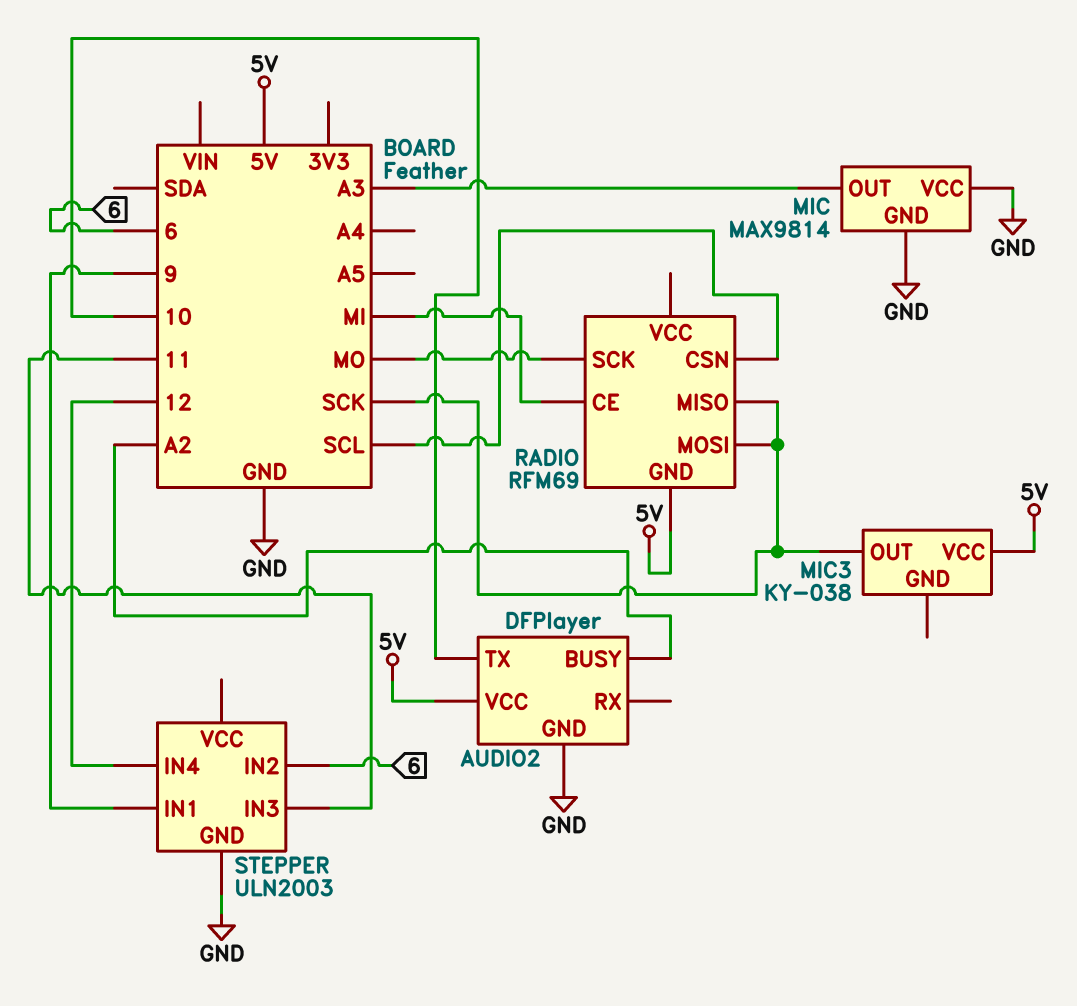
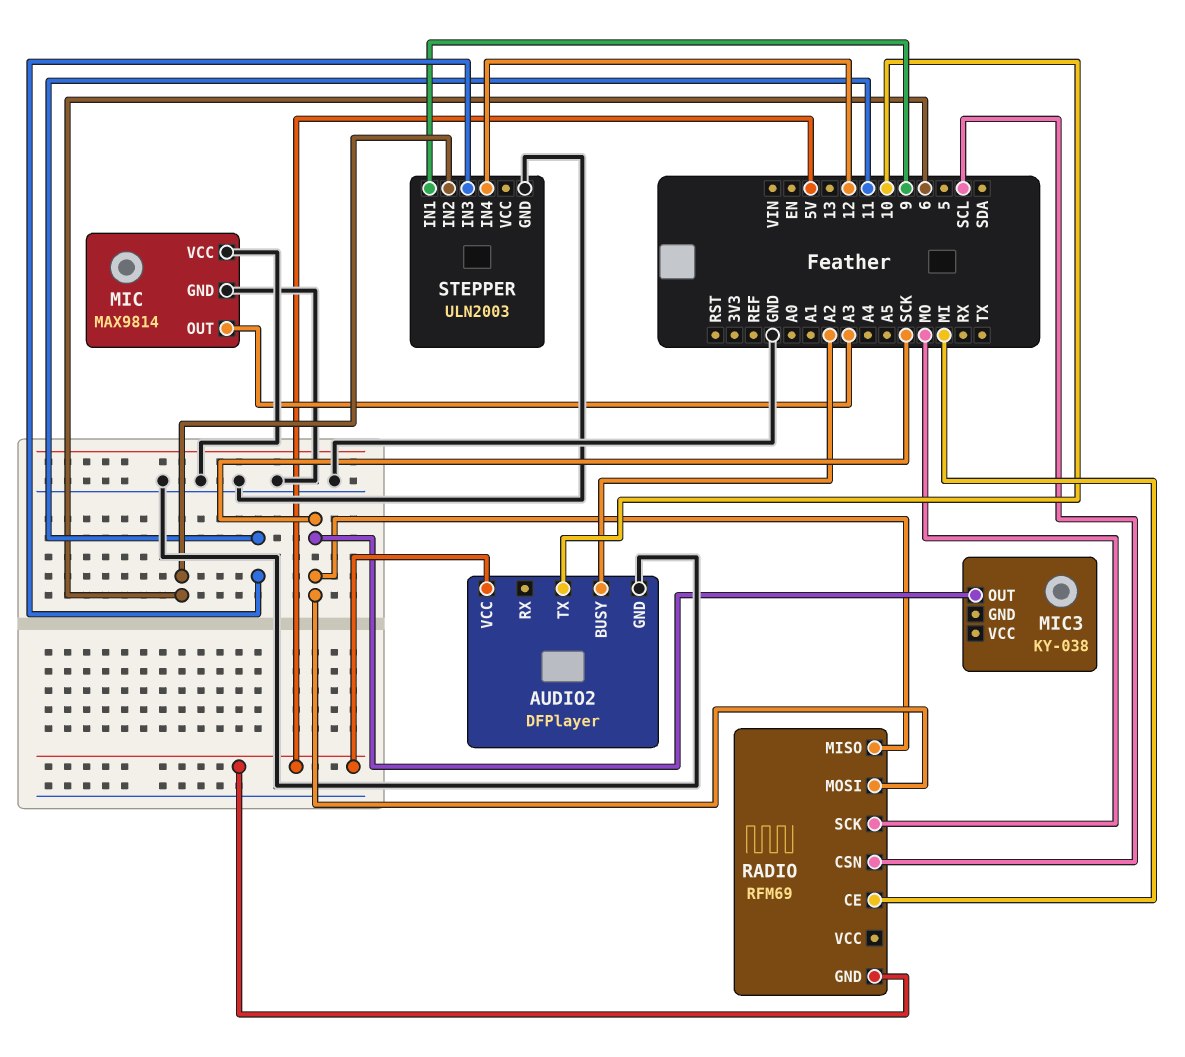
MIC3 pin VCC: 5V -> none

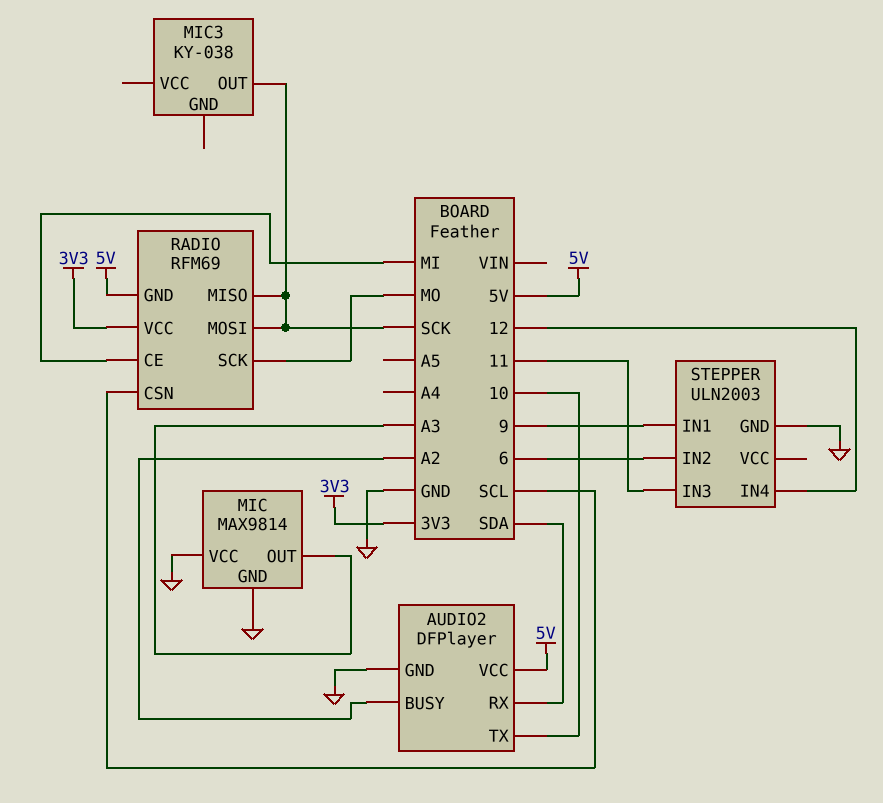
AUDIO2 pin RX: none -> SDA
RADIO pin VCC: none -> 3V3

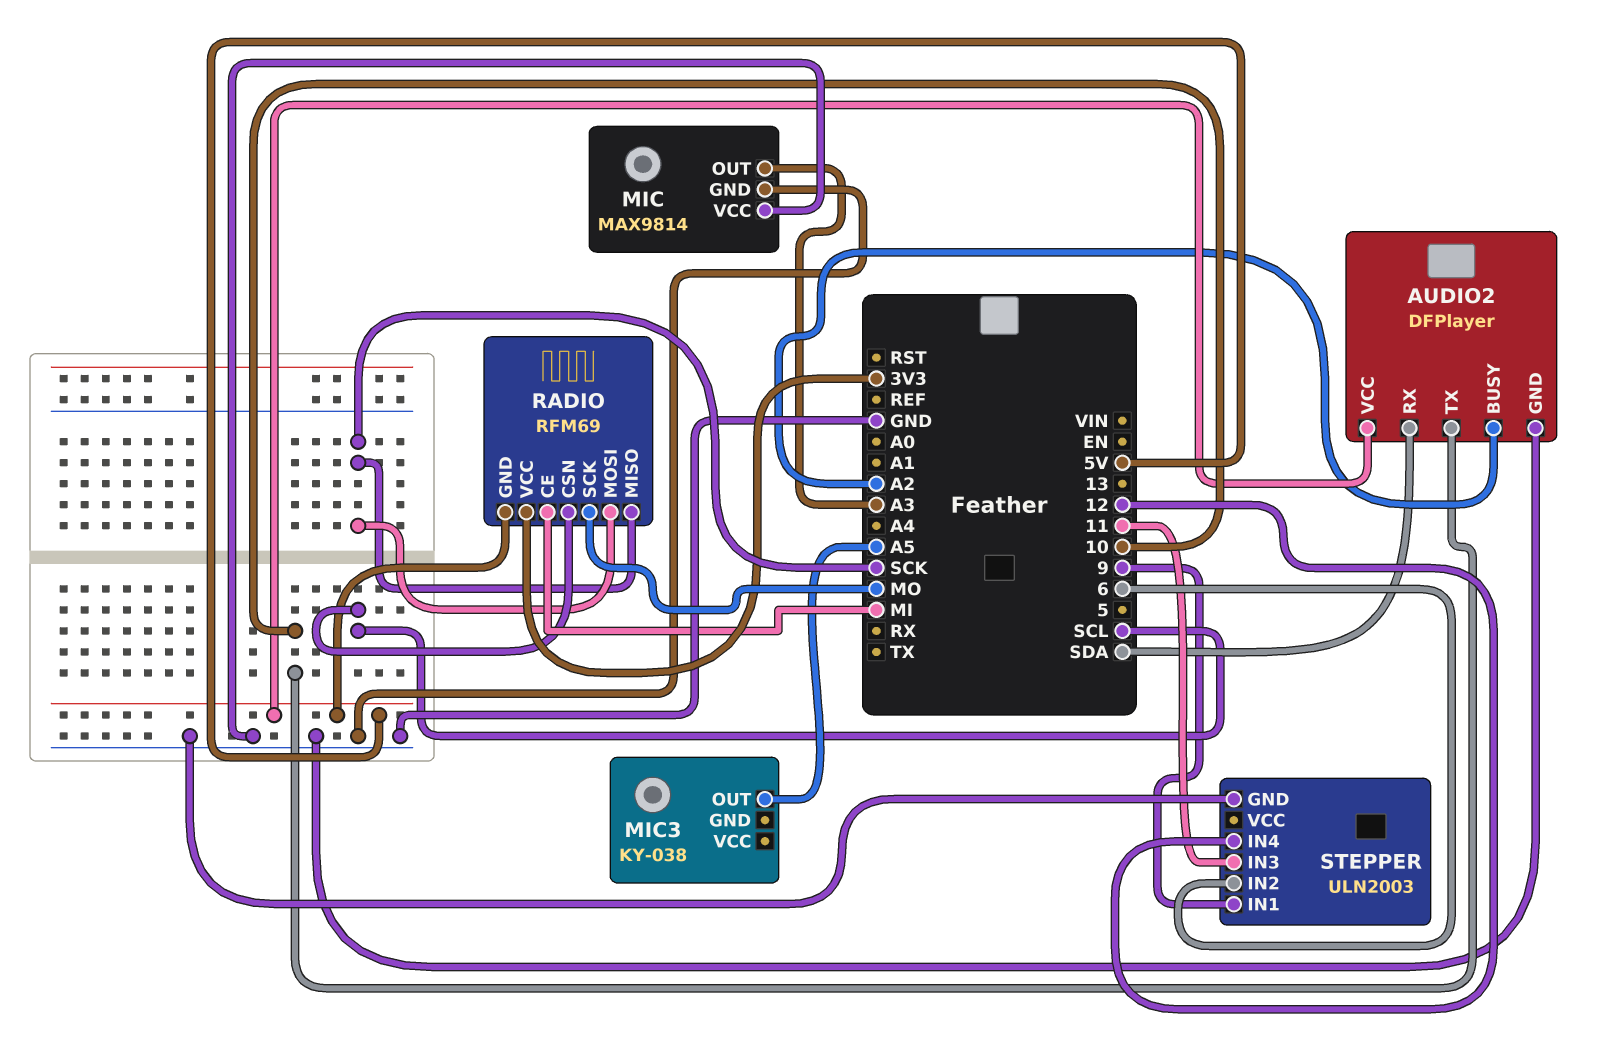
MIC3 pin OUT: SCK -> A5

